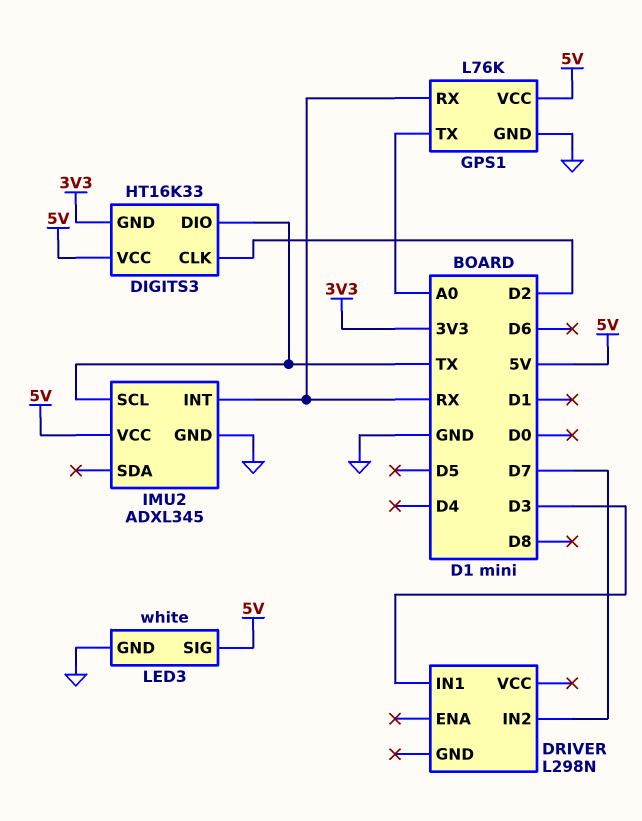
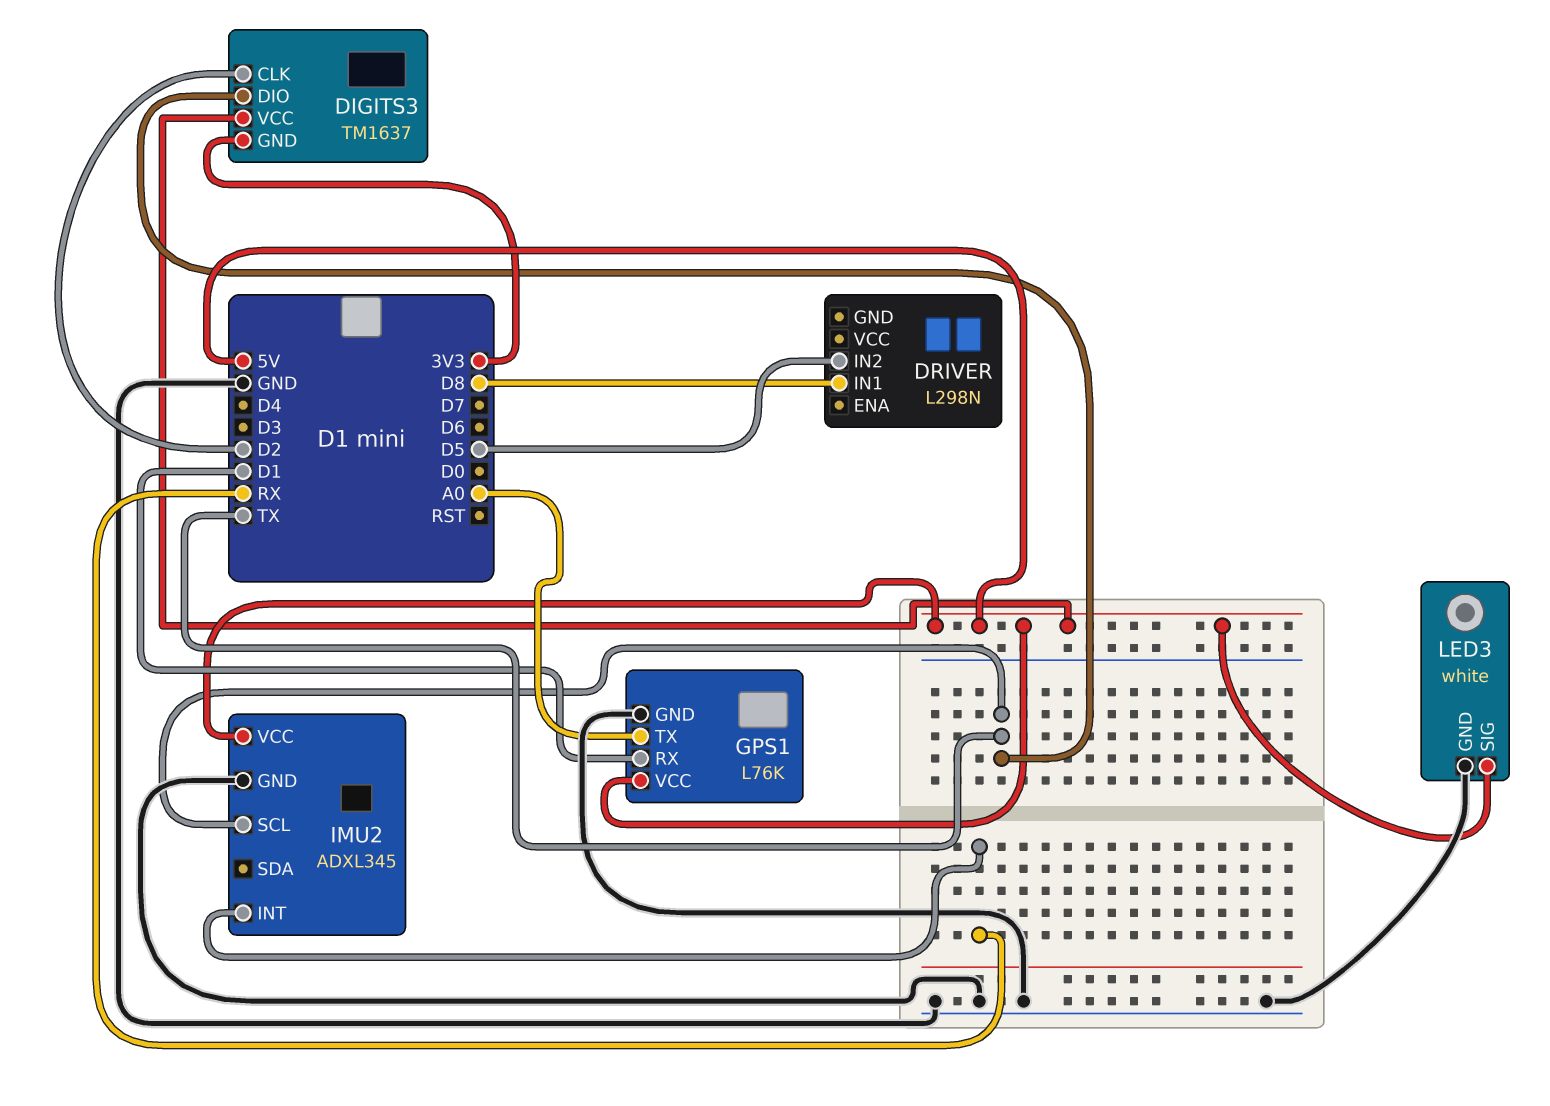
DIGITS3: HT16K33 -> TM1637
DRIVER pin IN1: D3 -> D8
DRIVER pin IN2: D7 -> D5
GPS1 pin RX: RX -> D1

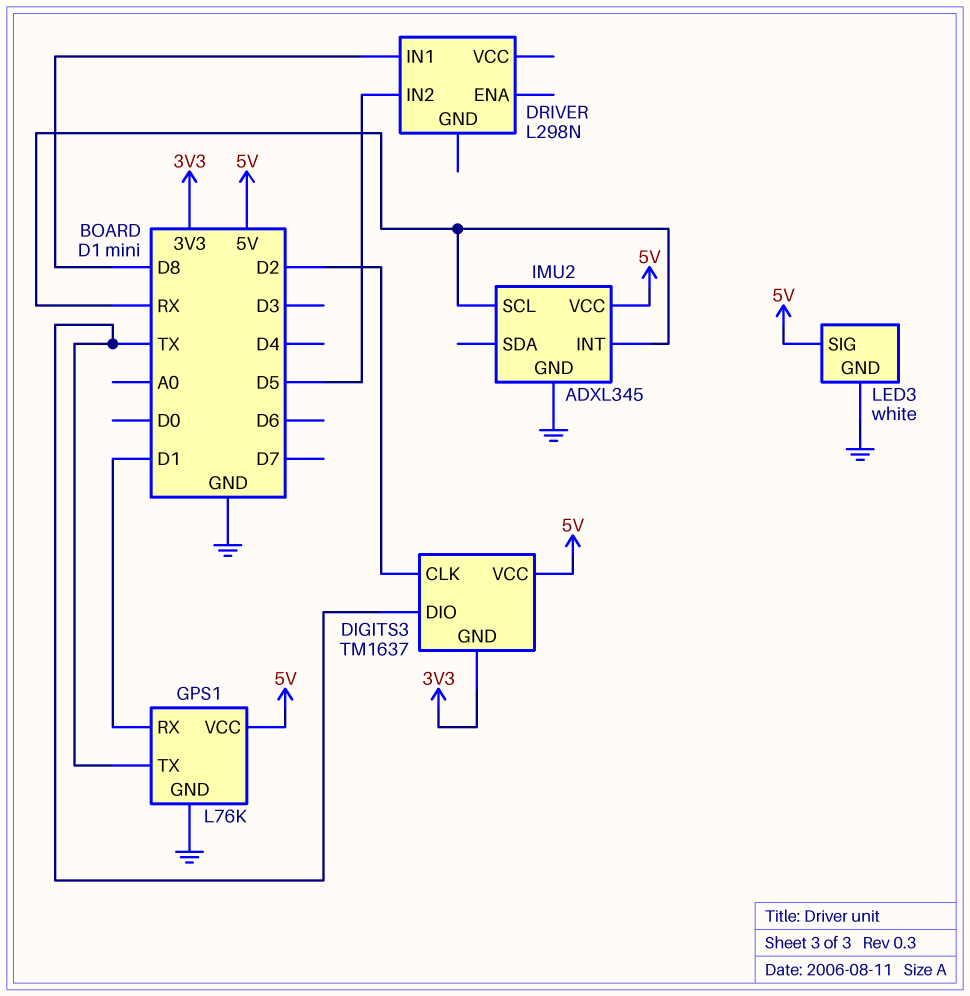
GPS1 pin TX: A0 -> TX
IMU2 pin SCL: TX -> RX

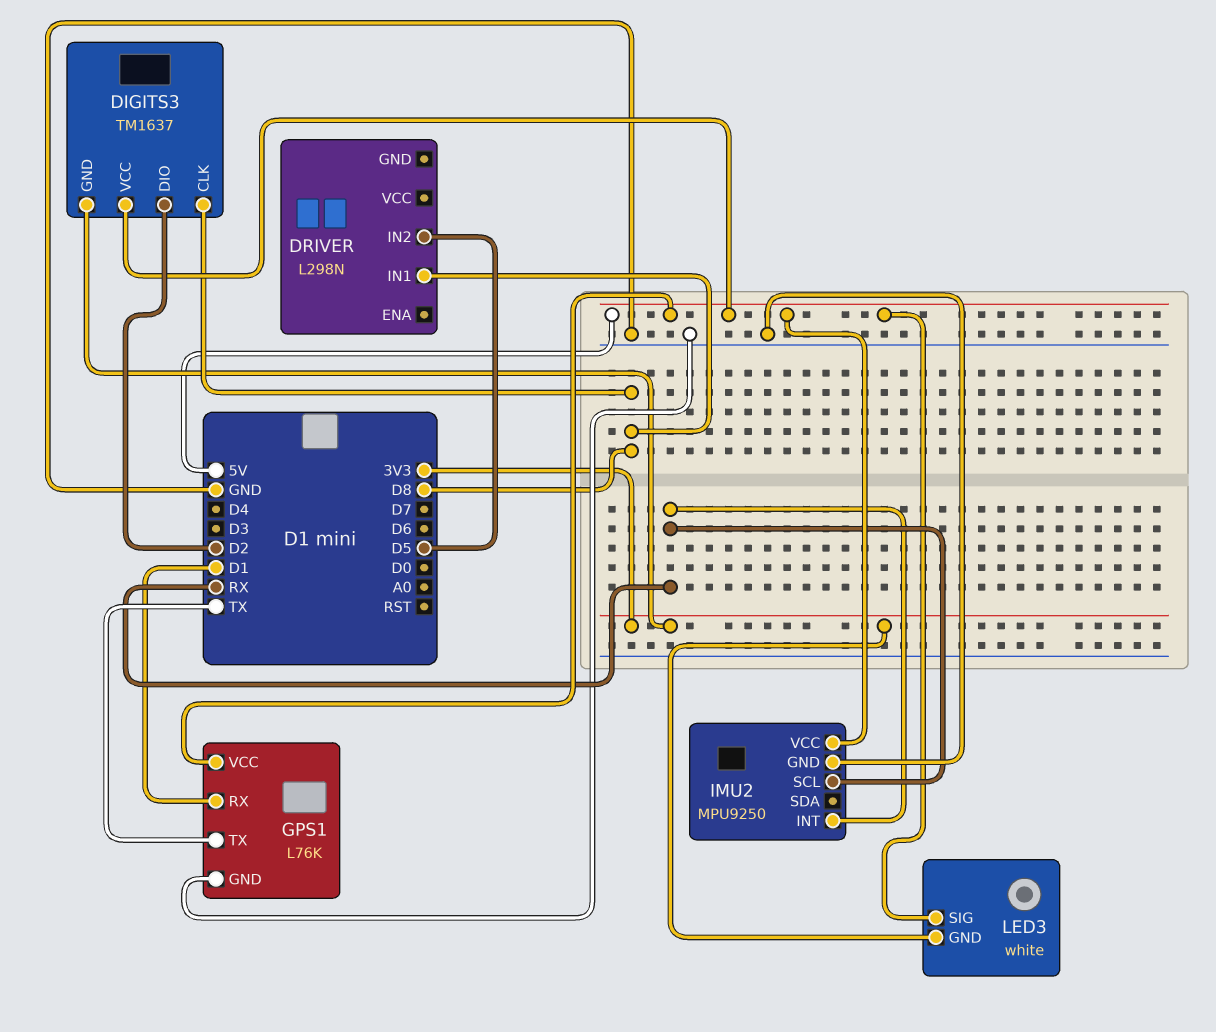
DIGITS3 pin CLK: D2 -> D8
DIGITS3 pin DIO: TX -> D2
IMU2: ADXL345 -> MPU9250
LED3 pin GND: GND -> 3V3

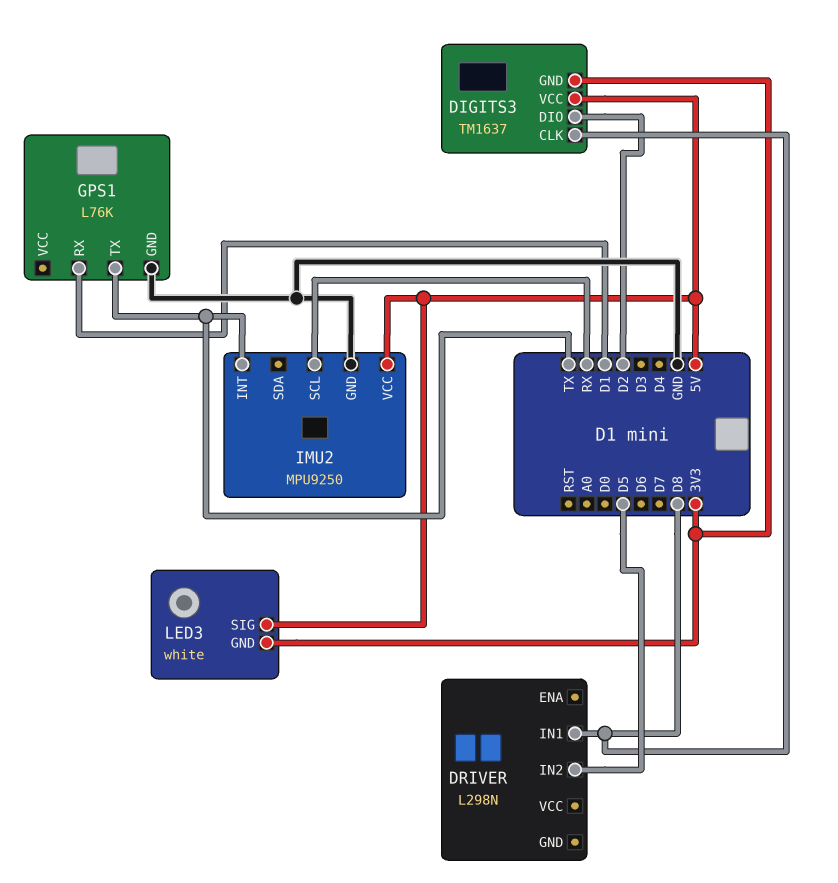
GPS1 pin VCC: 5V -> none
IMU2 pin INT: RX -> TX

